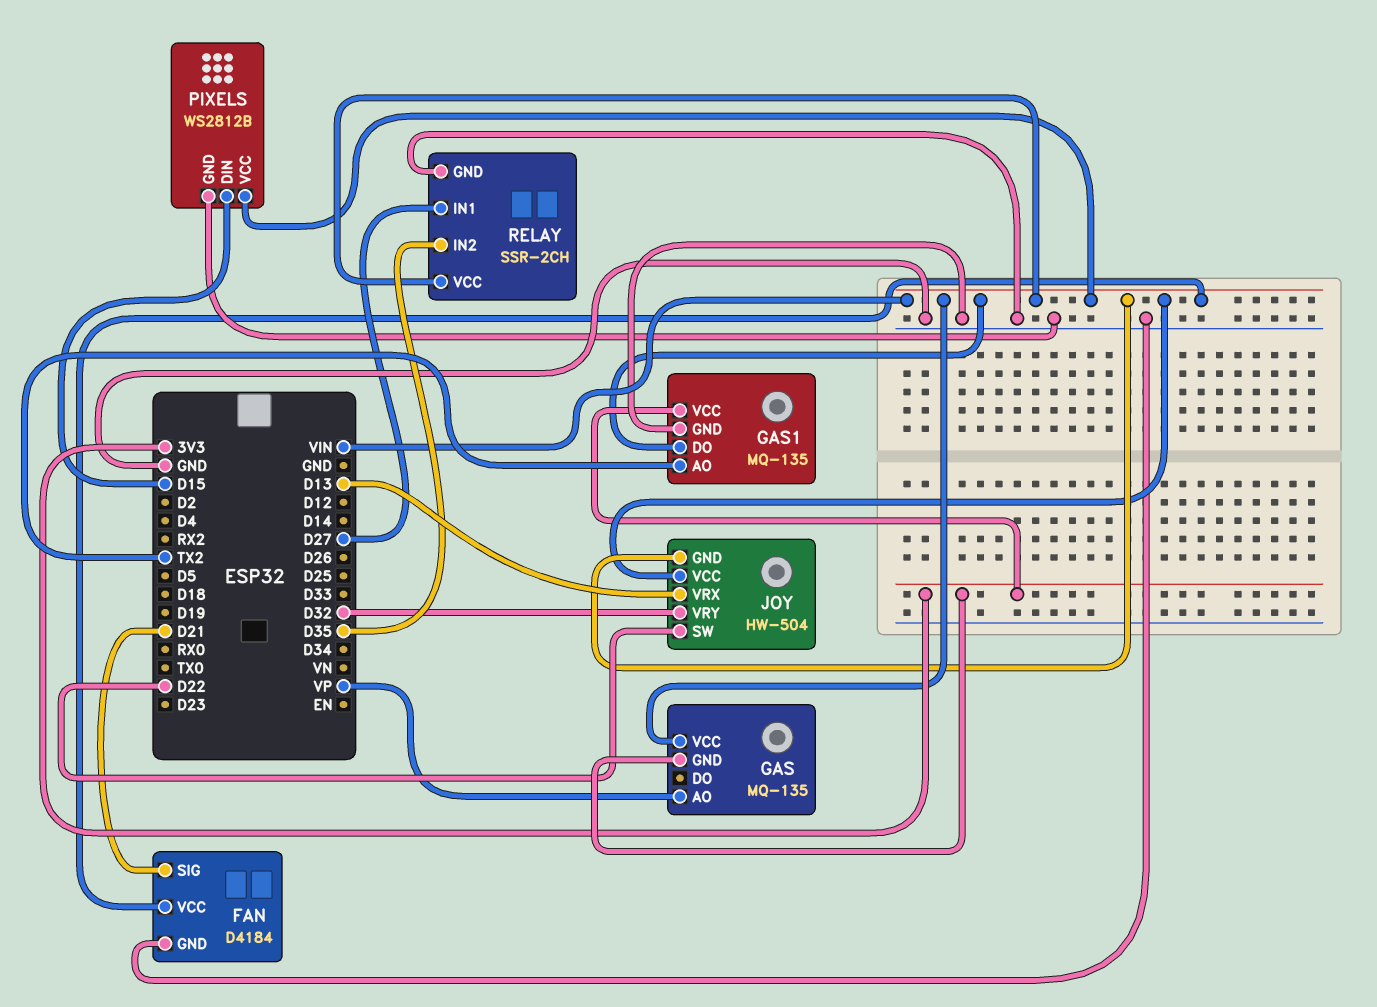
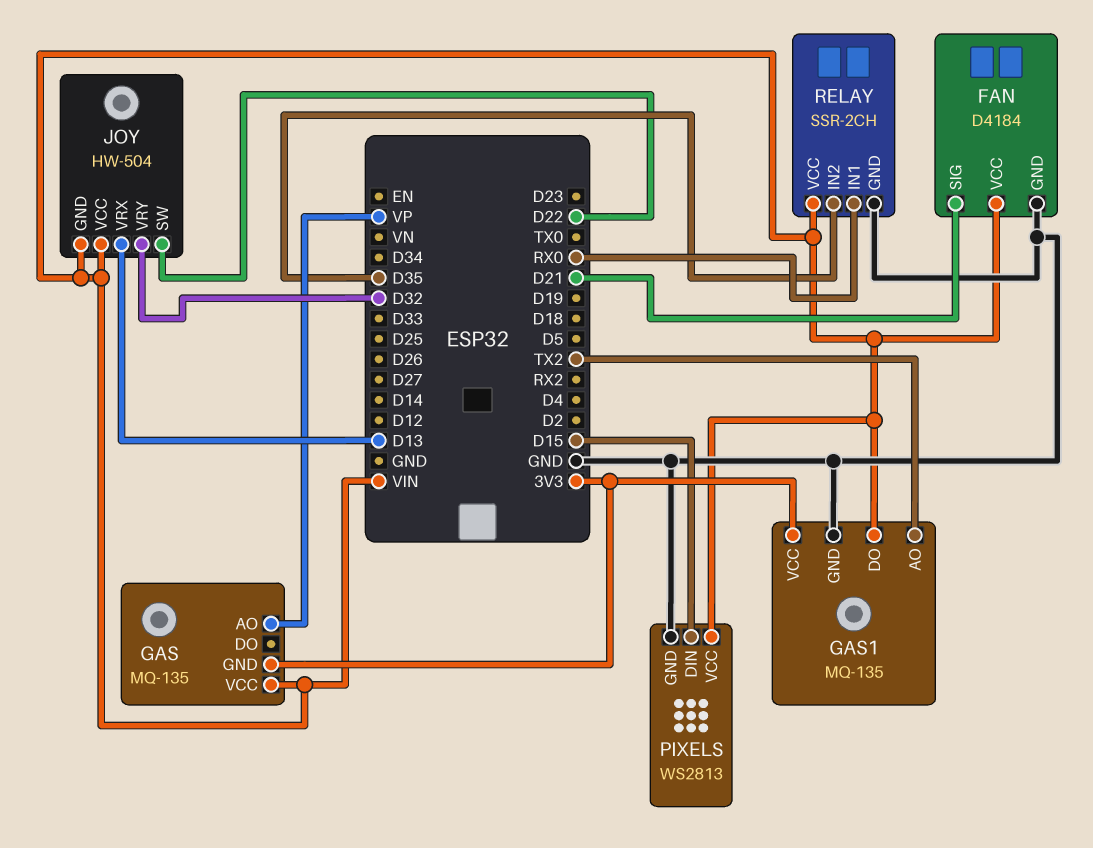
PIXELS: WS2812B -> WS2813
RELAY pin IN1: D27 -> RX0

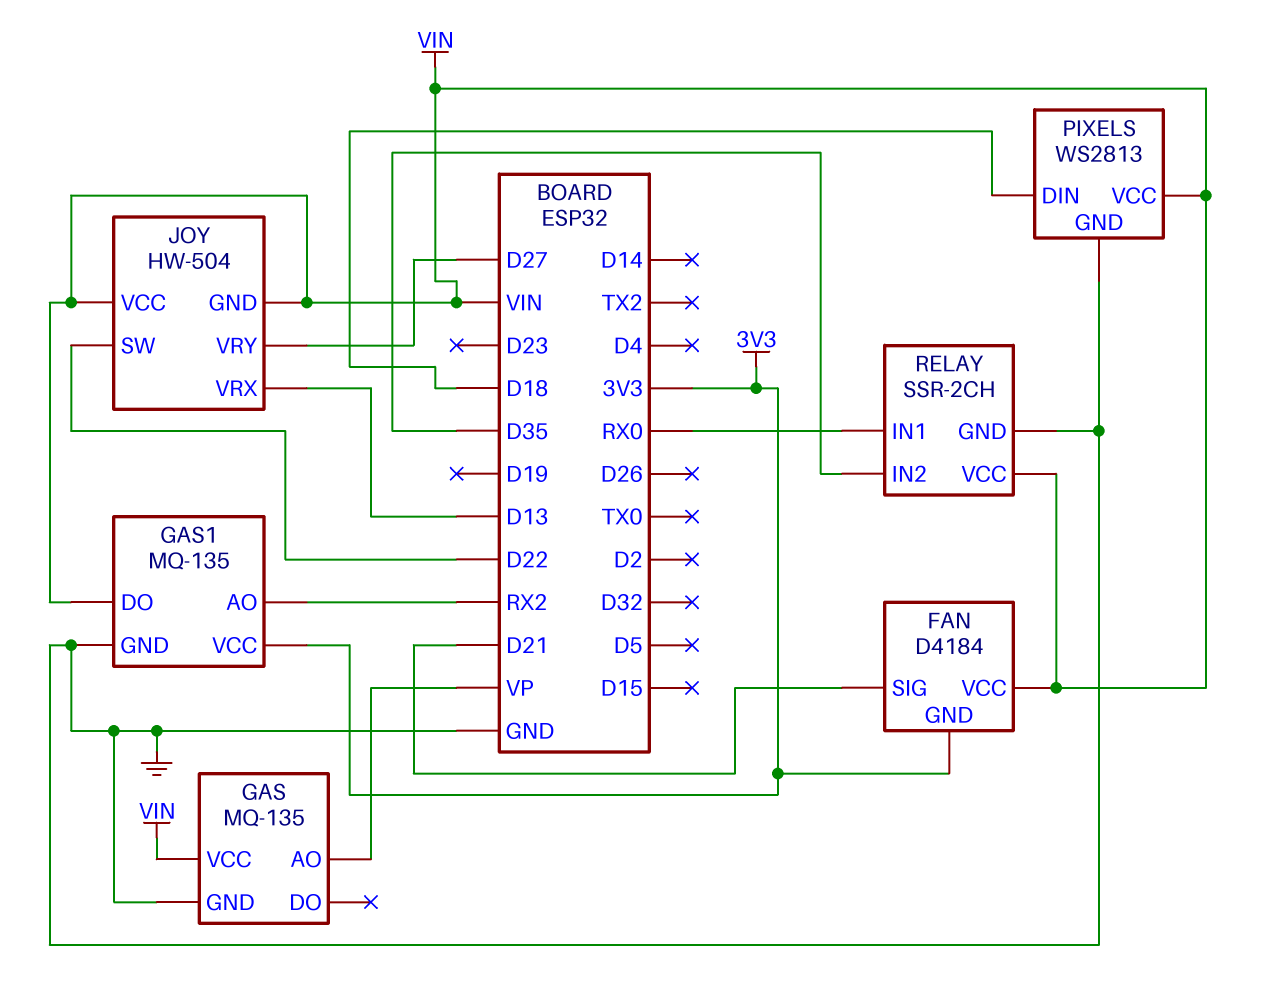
FAN pin GND: GND -> 3V3
GAS pin GND: 3V3 -> GND
GAS1 pin AO: TX2 -> RX2
JOY pin VRY: D32 -> D27
PIXELS pin DIN: D15 -> D18

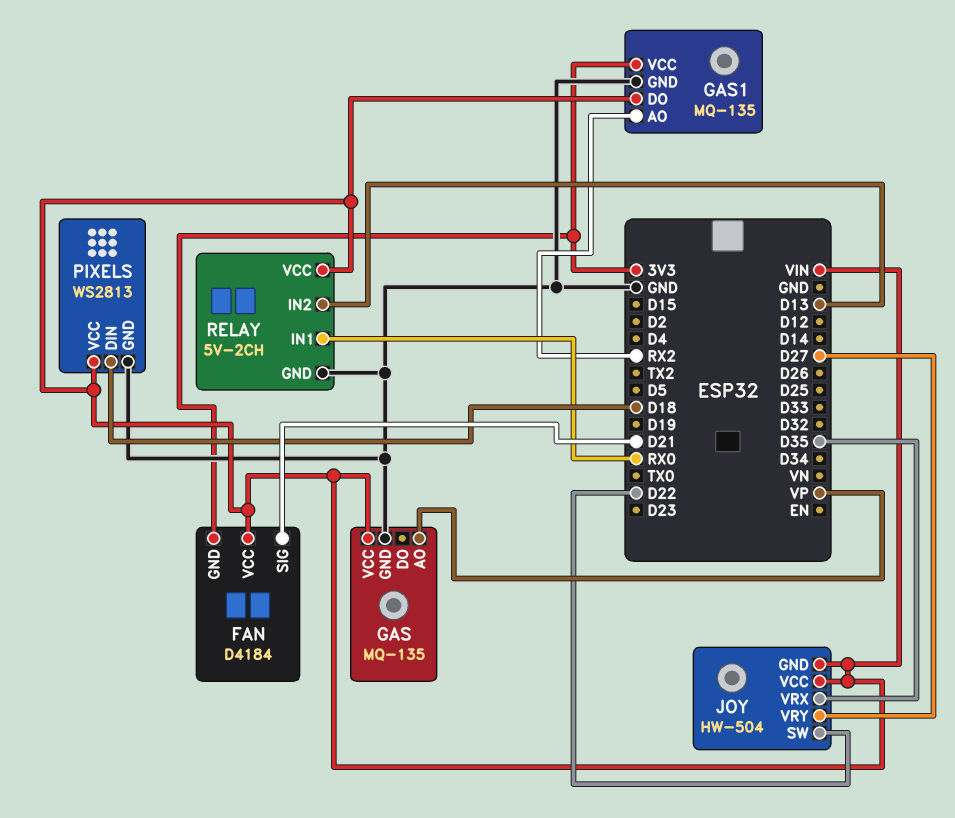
JOY pin VRX: D13 -> D35
RELAY: SSR-2CH -> 5V-2CH
RELAY pin IN2: D35 -> D13

